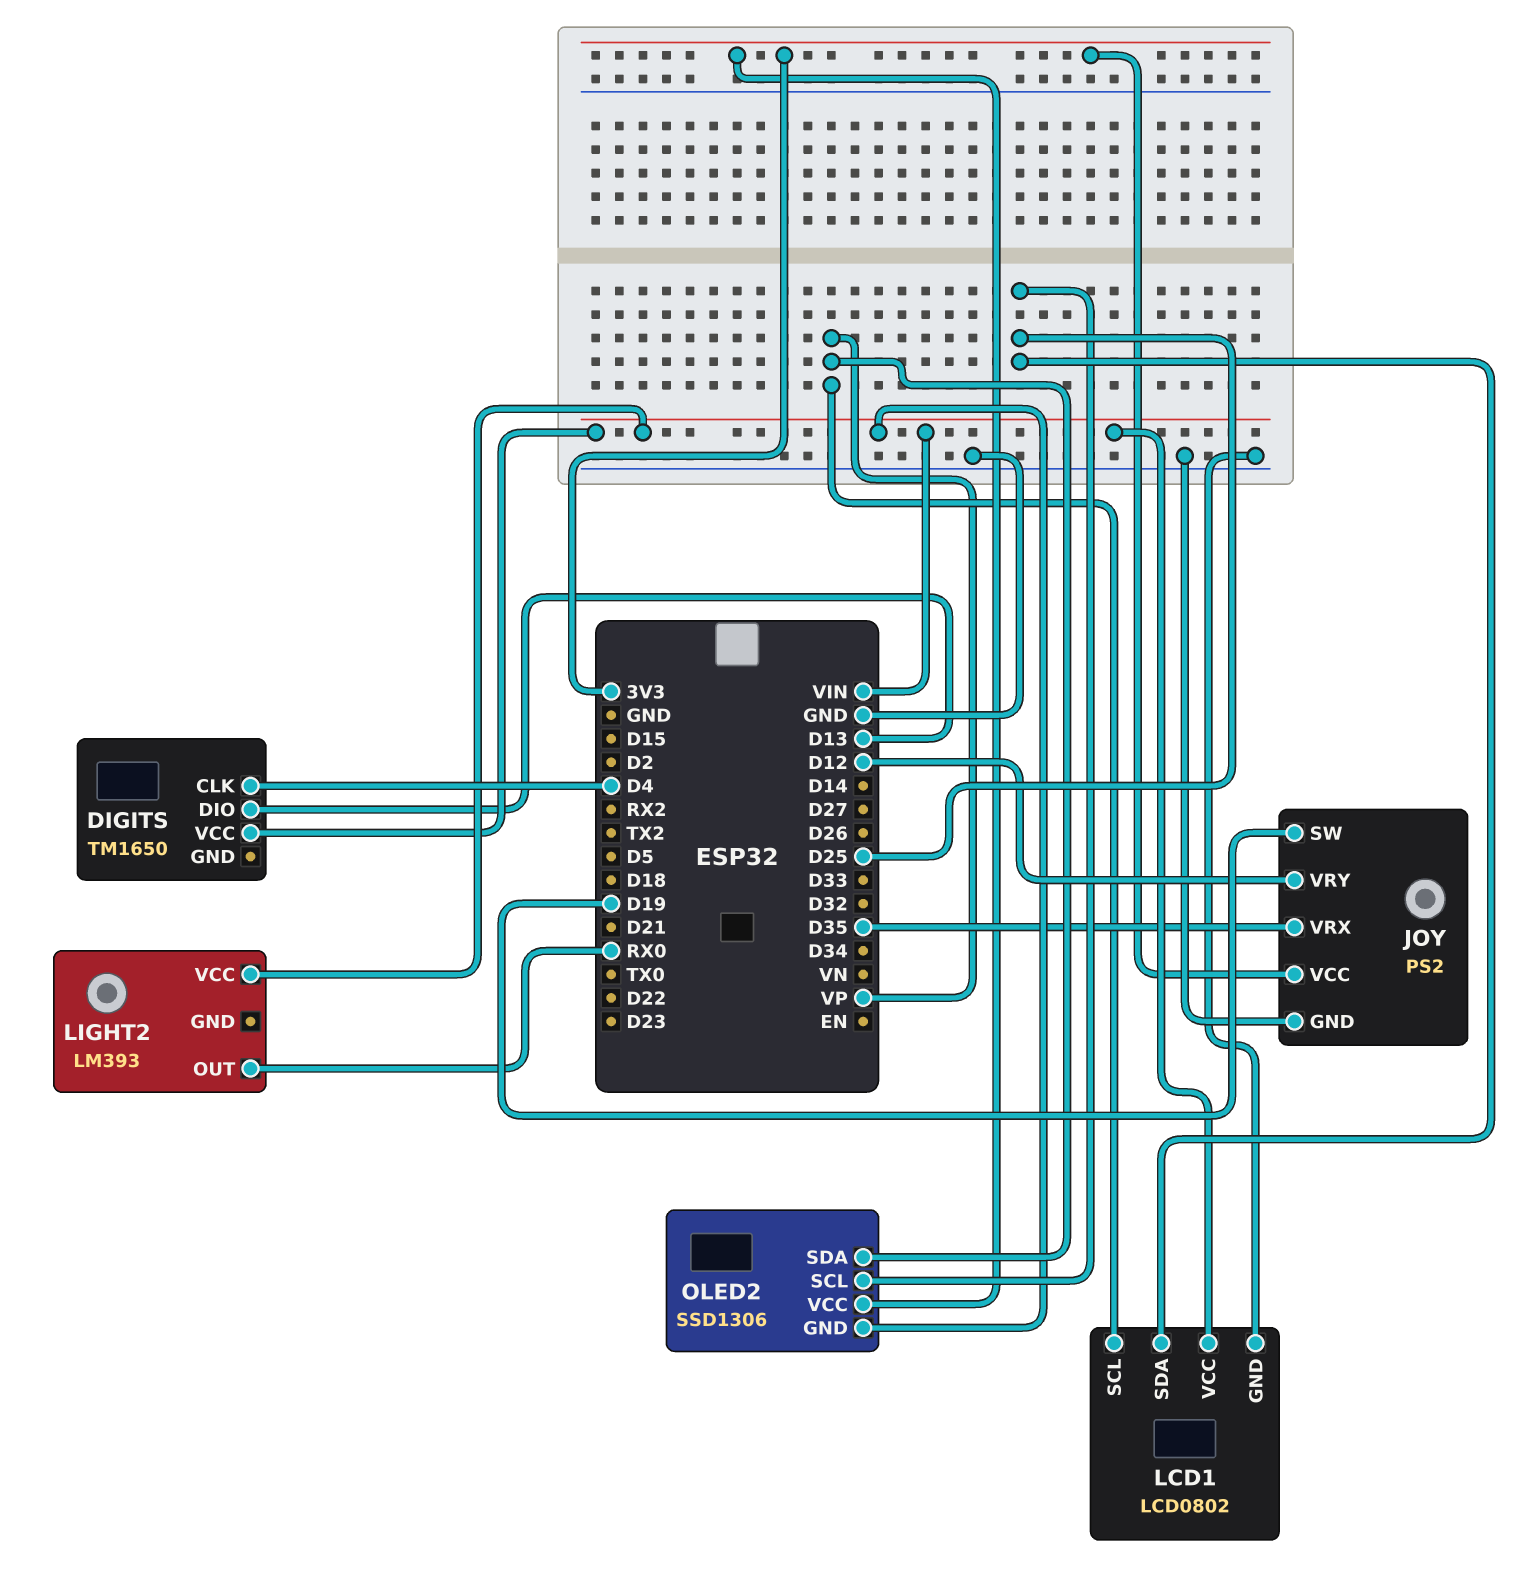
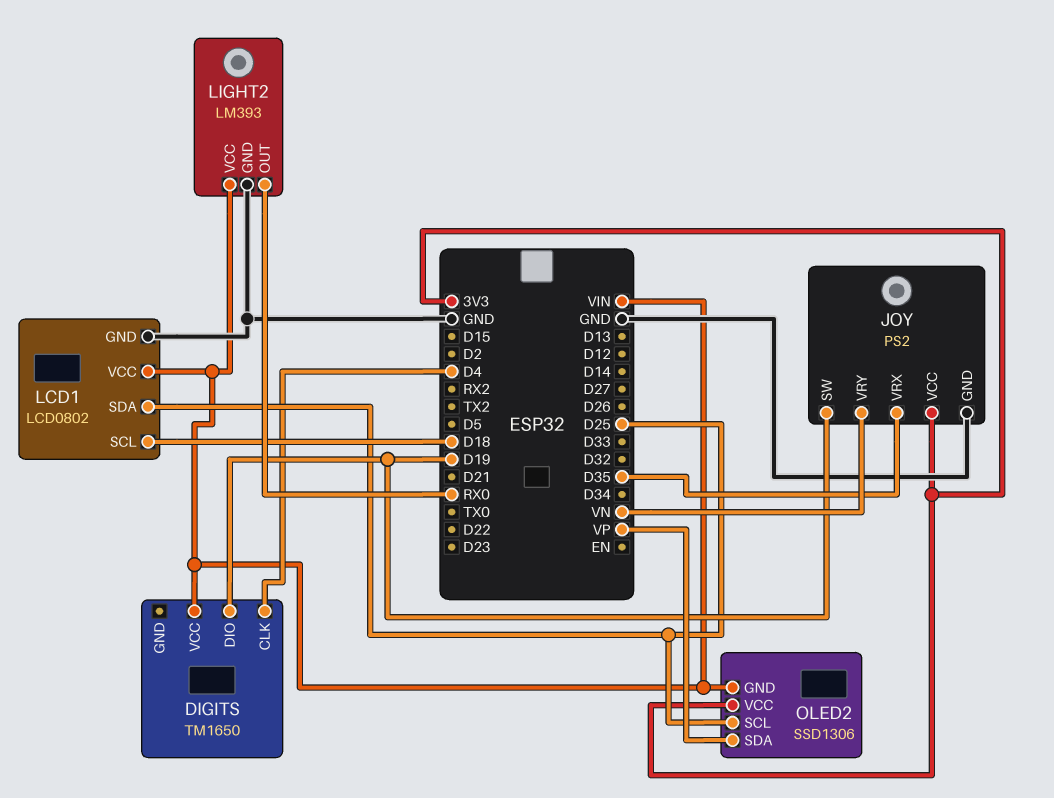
DIGITS pin DIO: D13 -> D19
JOY pin VRY: D12 -> VN
LCD1 pin SCL: VP -> D18
LIGHT2 pin GND: none -> GND

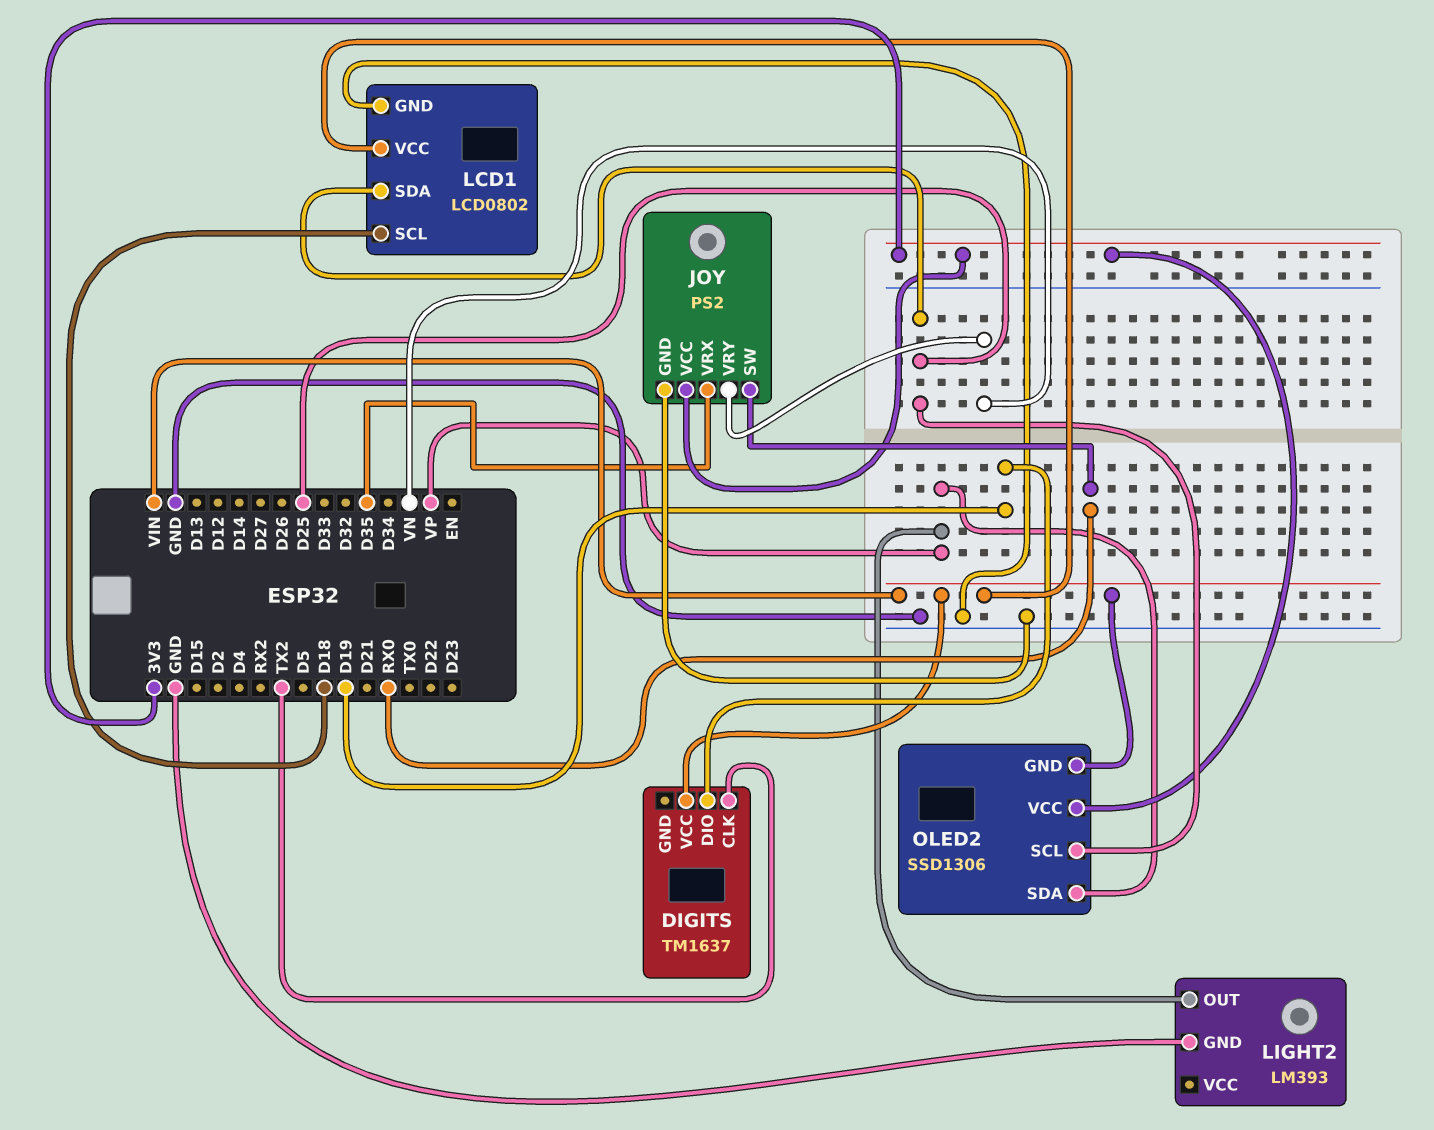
DIGITS: TM1650 -> TM1637
DIGITS pin CLK: D4 -> TX2
JOY pin SW: D19 -> RX0
LIGHT2 pin OUT: RX0 -> VP
LIGHT2 pin VCC: VIN -> none

